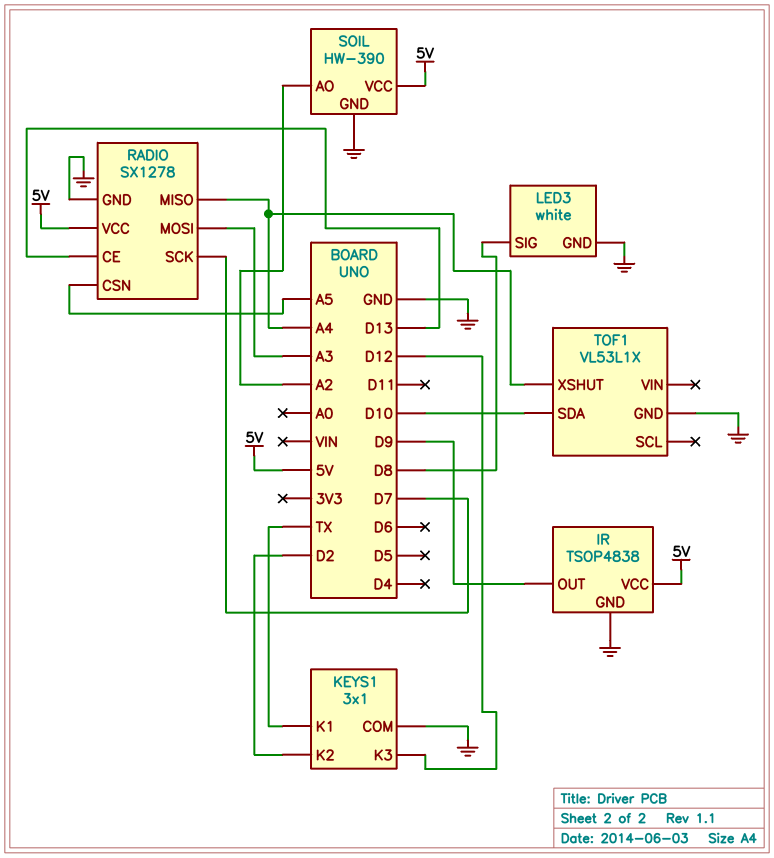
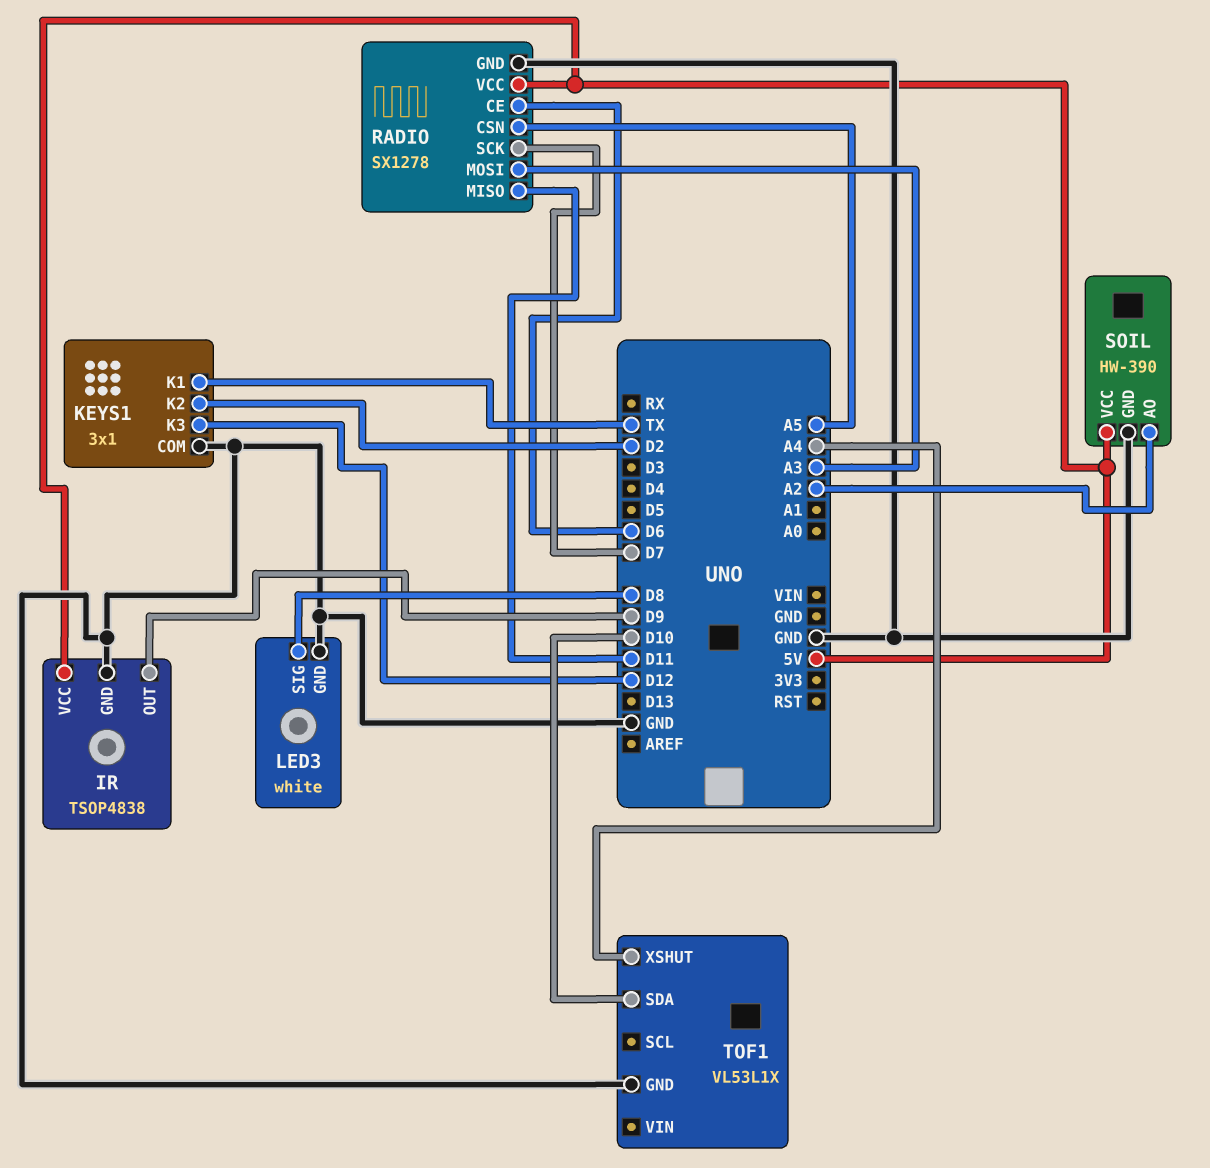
RADIO pin CE: D13 -> D6
RADIO pin MISO: A4 -> D11

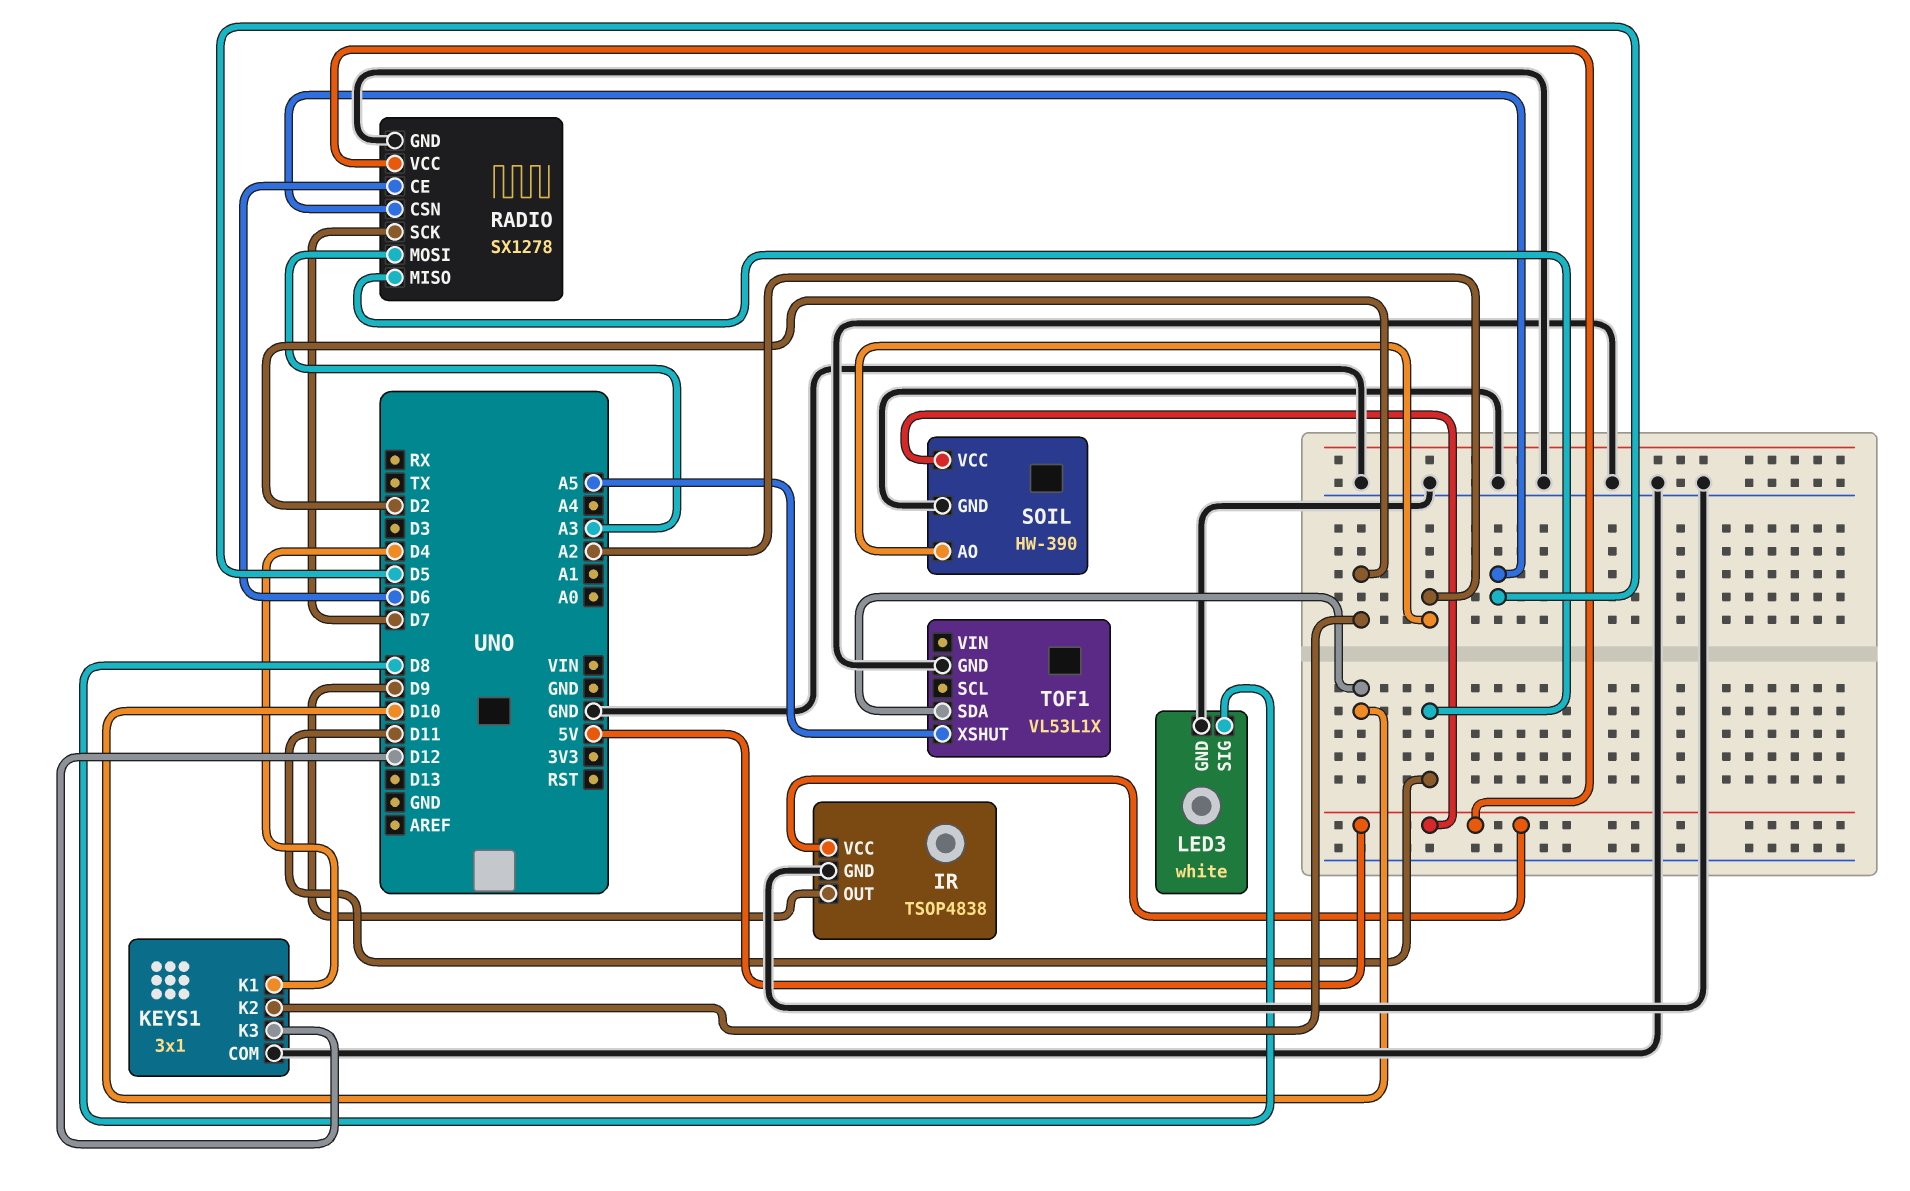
KEYS1 pin K1: TX -> D4
RADIO pin CSN: A5 -> D5
TOF1 pin XSHUT: A4 -> A5

